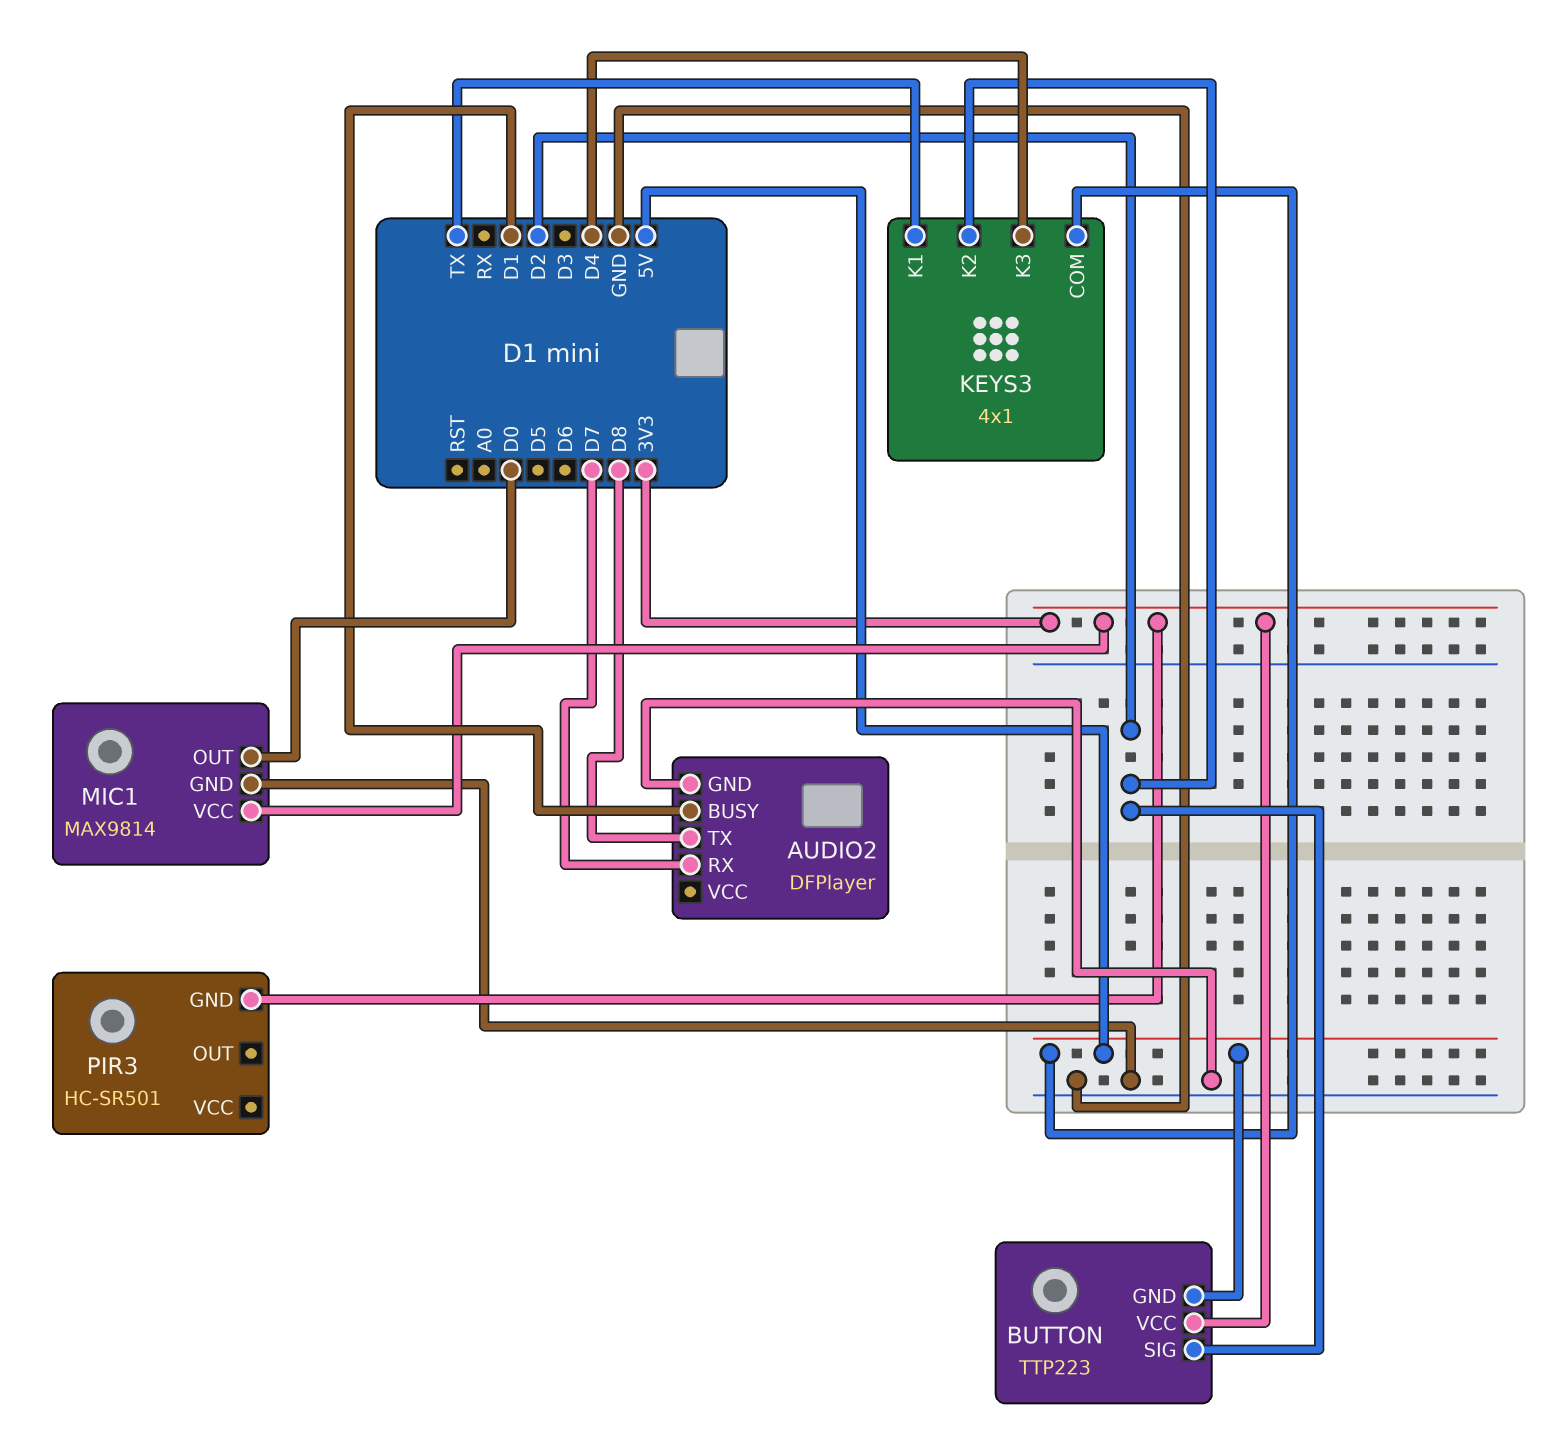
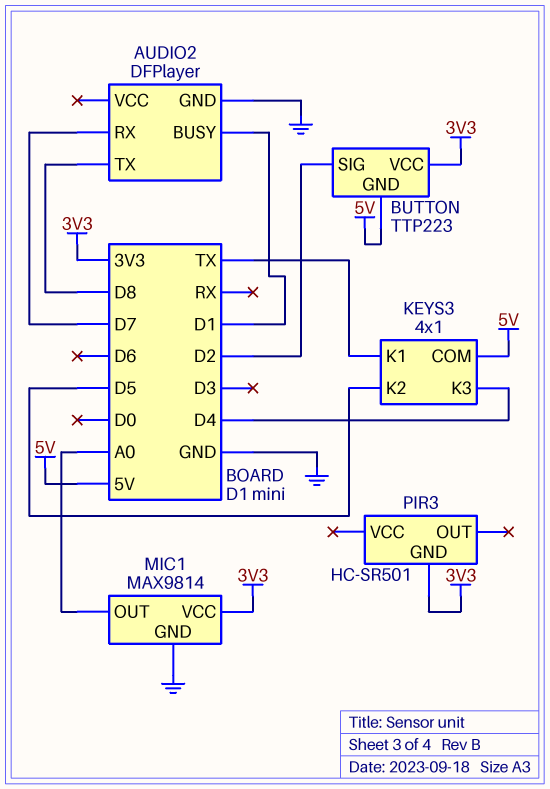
KEYS3 pin K2: D2 -> D5
MIC1 pin OUT: D0 -> A0

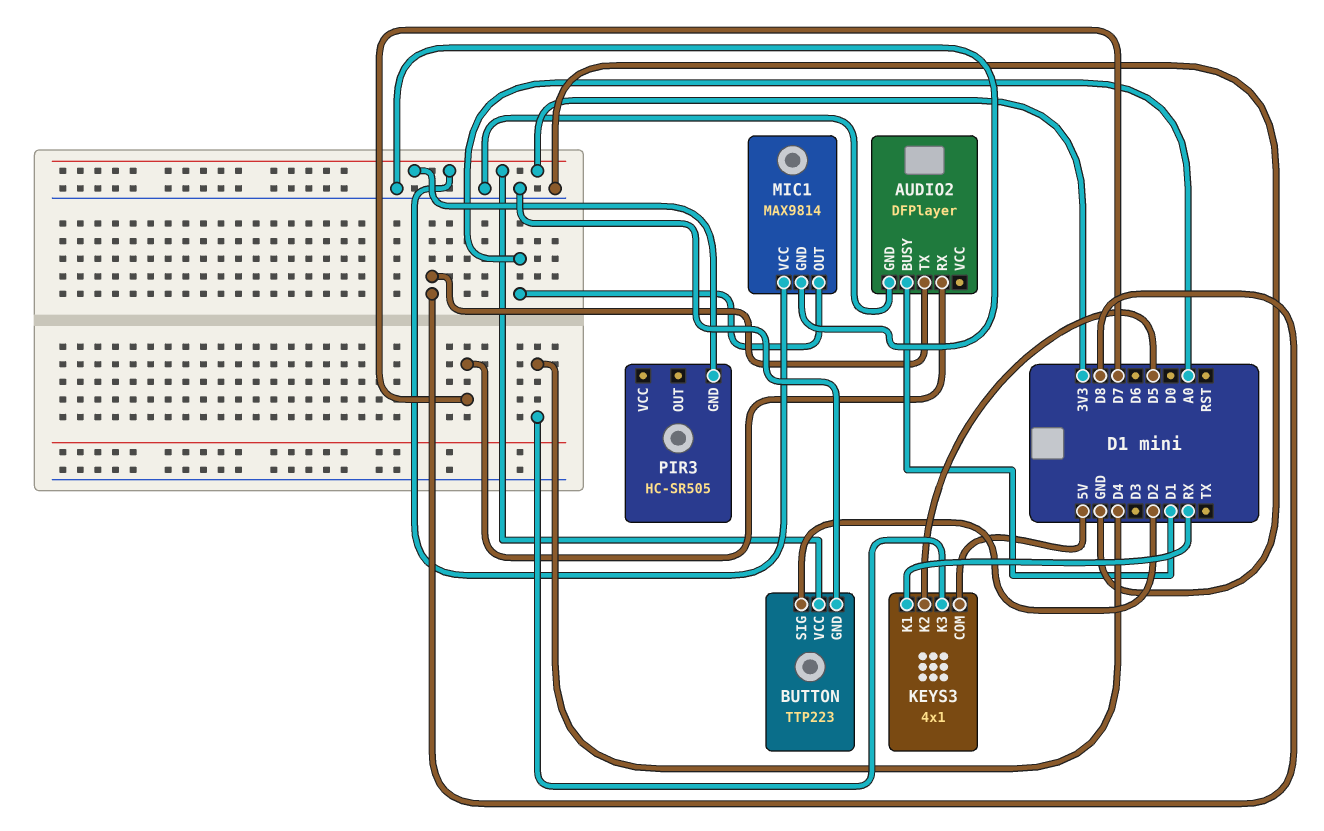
BUTTON pin GND: 5V -> GND
KEYS3 pin K1: TX -> RX
PIR3: HC-SR501 -> HC-SR505

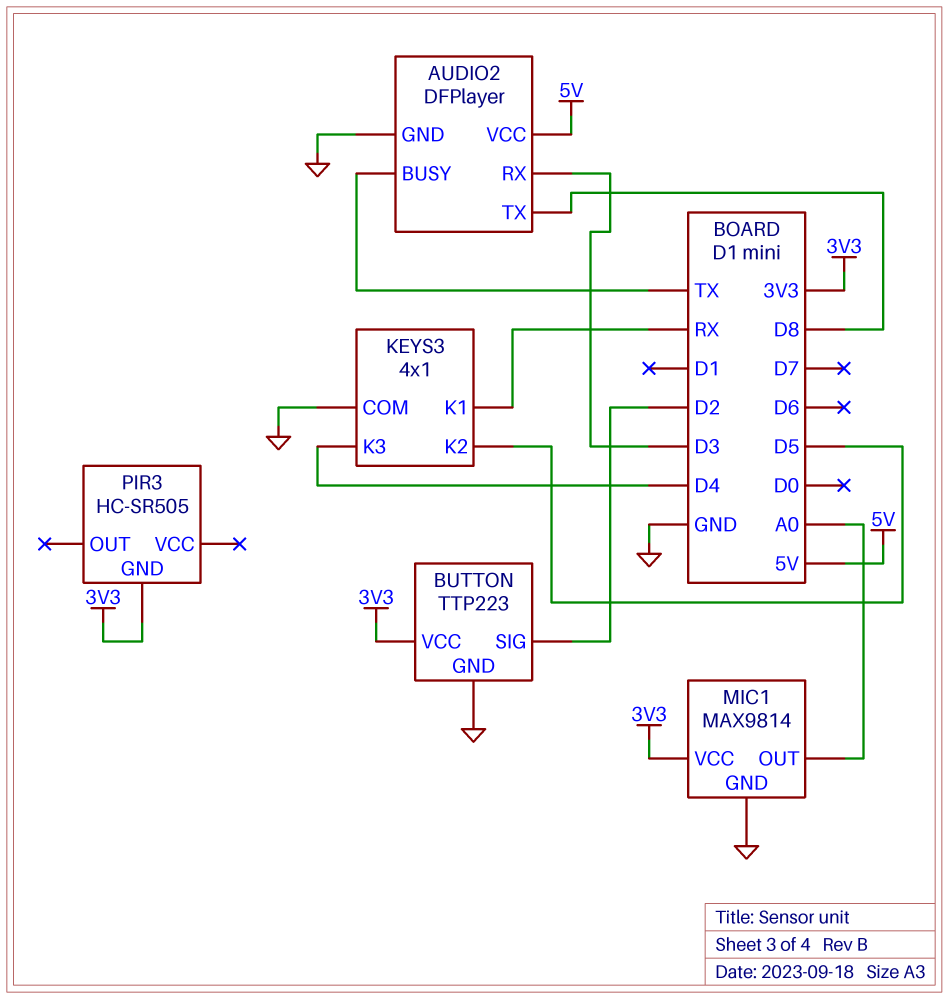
AUDIO2 pin BUSY: D1 -> TX
AUDIO2 pin RX: D7 -> D3
AUDIO2 pin VCC: none -> 5V
KEYS3 pin COM: 5V -> GND

